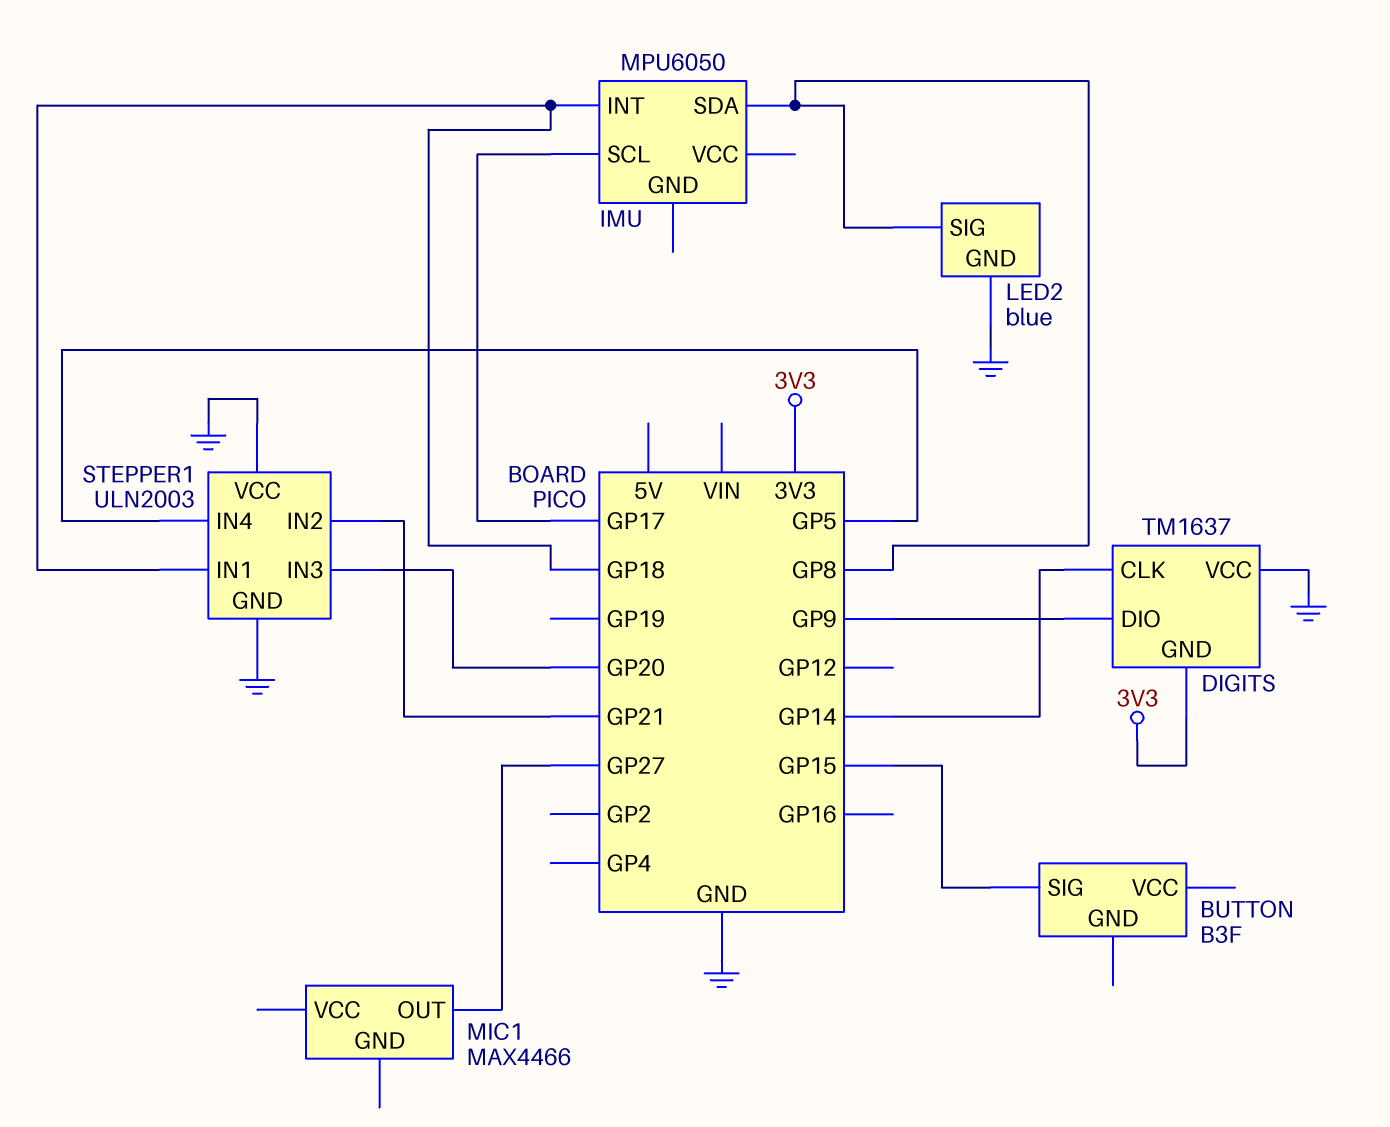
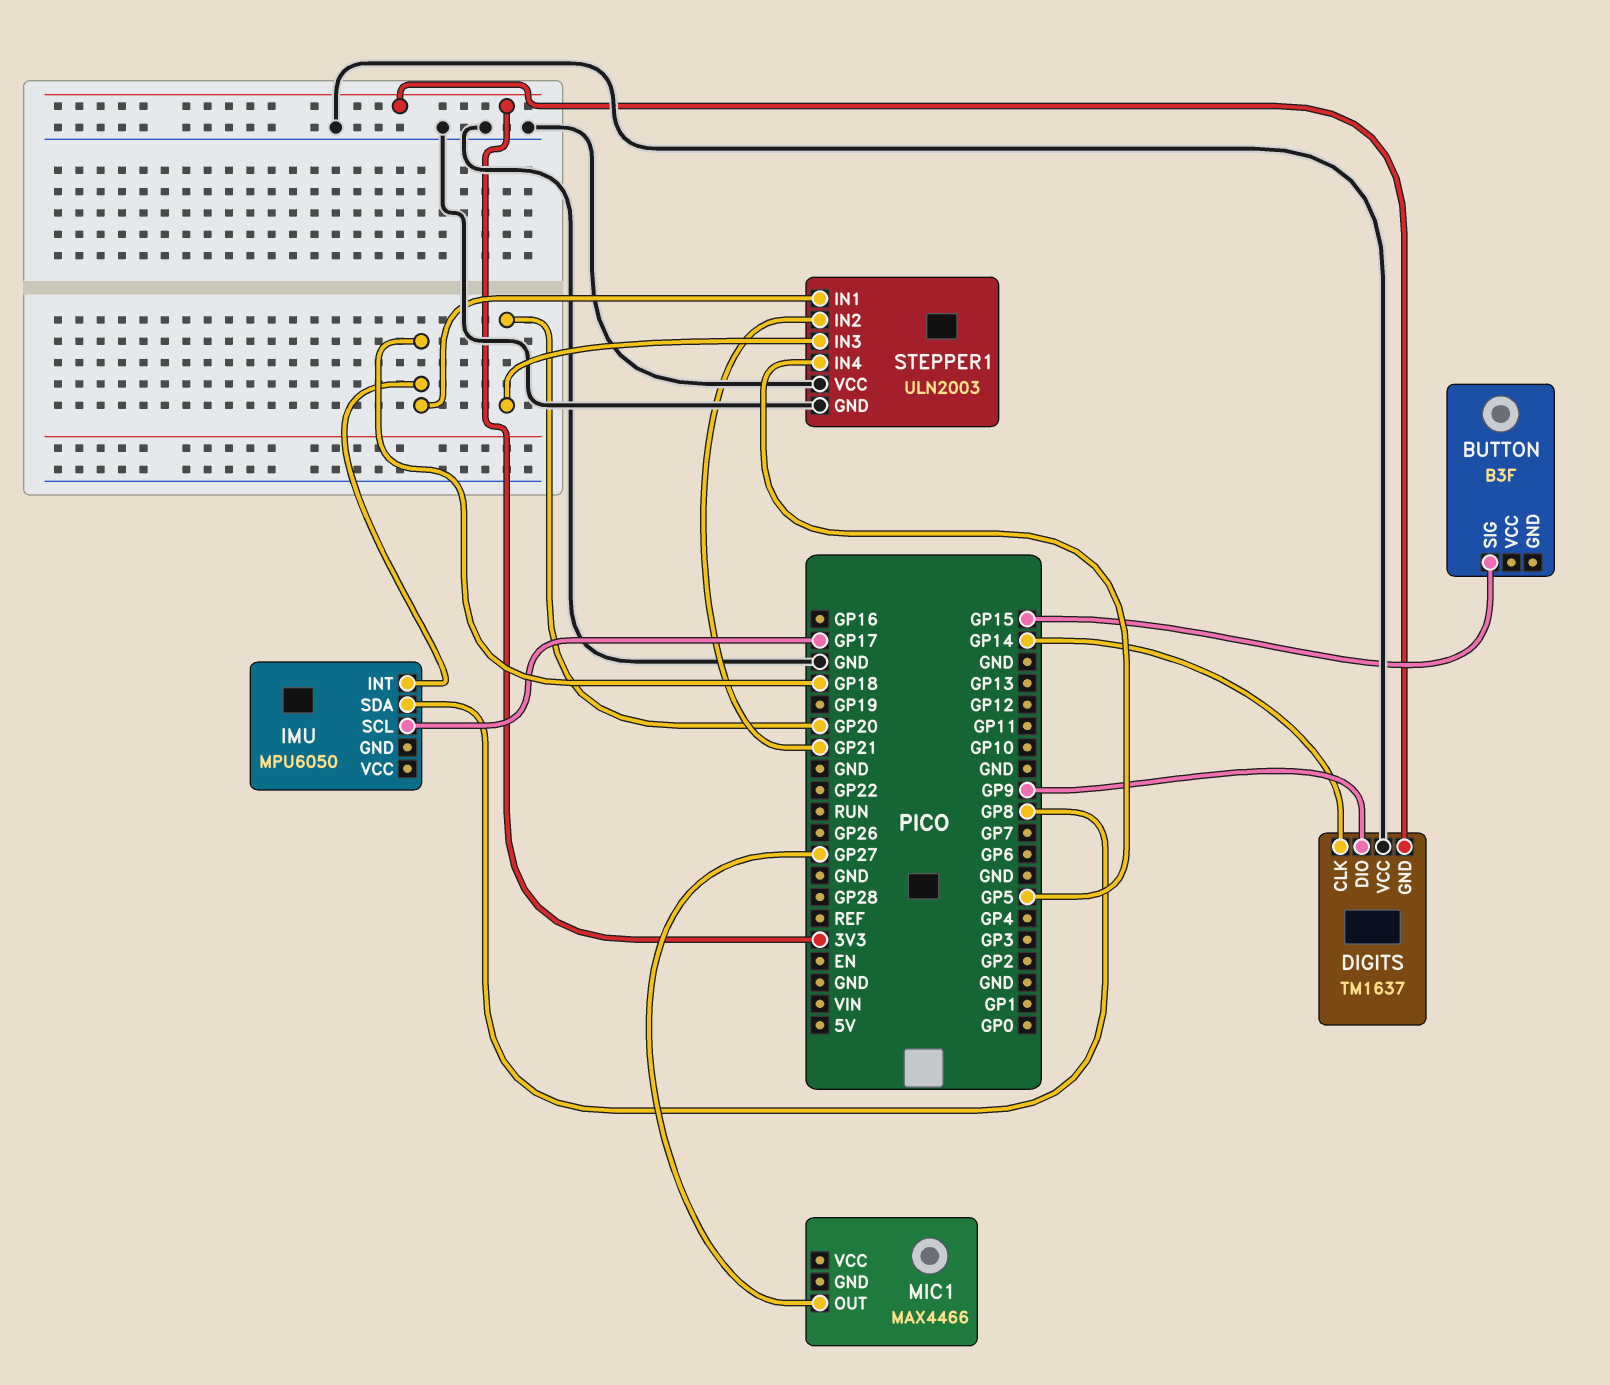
LED2: blue -> none
LED2 pin GND: GND -> none
LED2 pin SIG: GP8 -> none

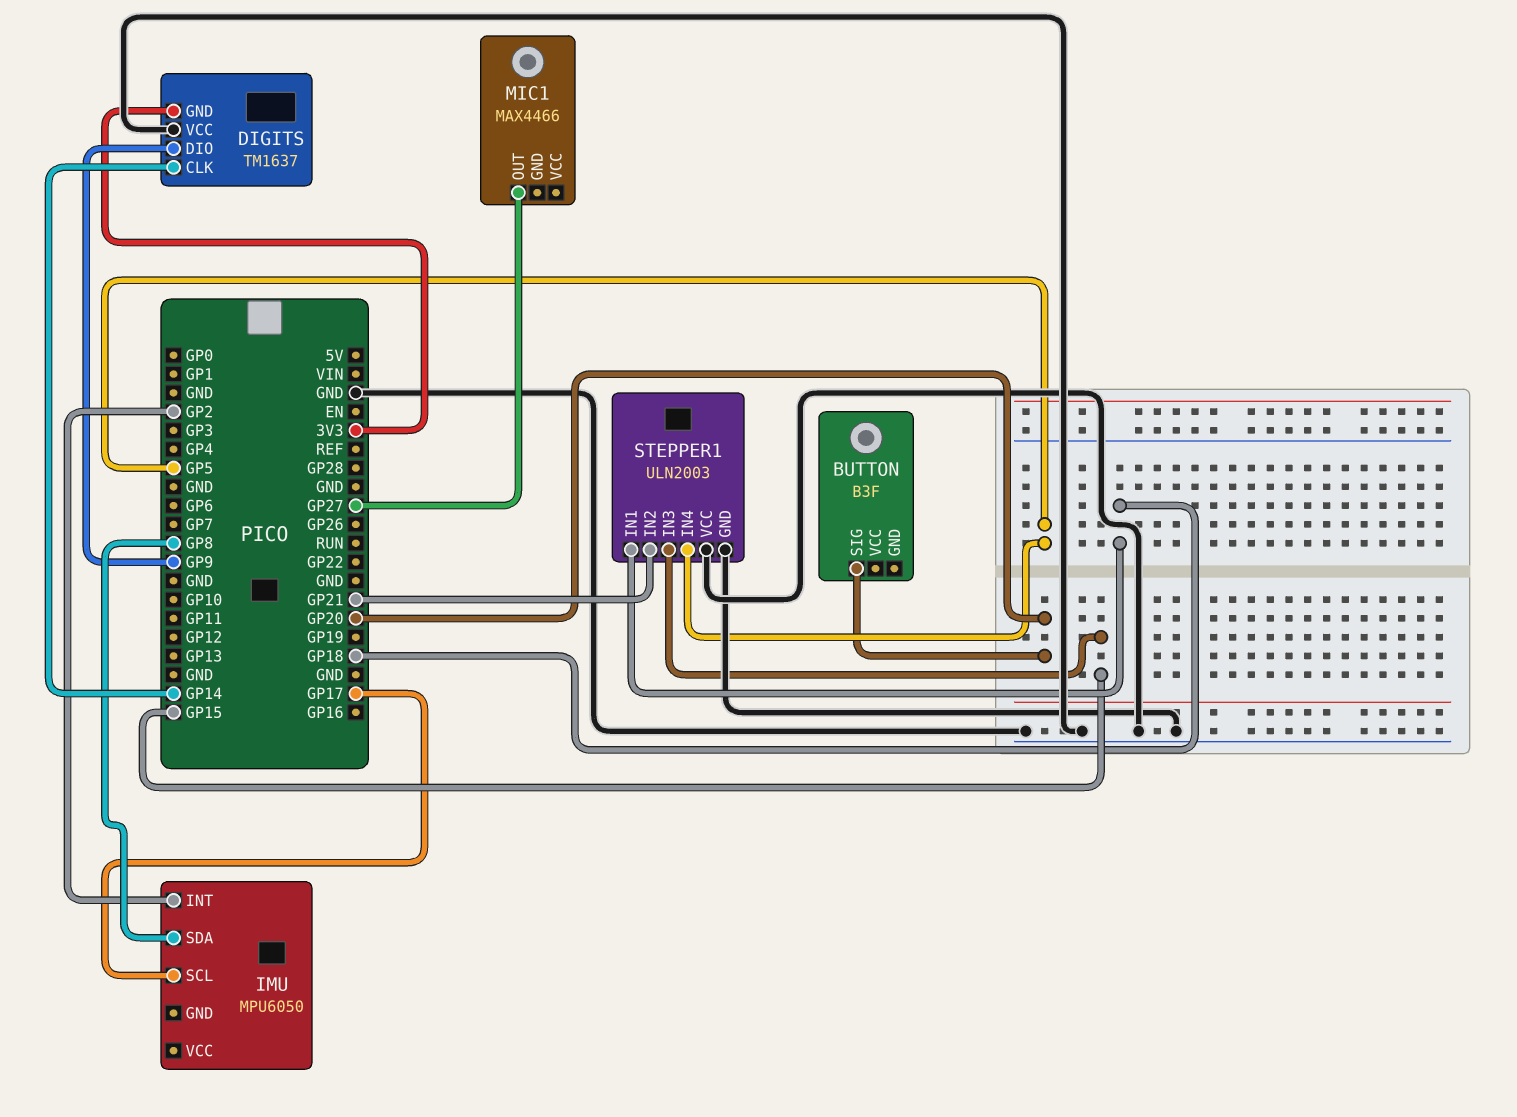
BUTTON pin SIG: GP15 -> GP20
IMU pin INT: GP18 -> GP2
STEPPER1 pin IN3: GP20 -> GP15

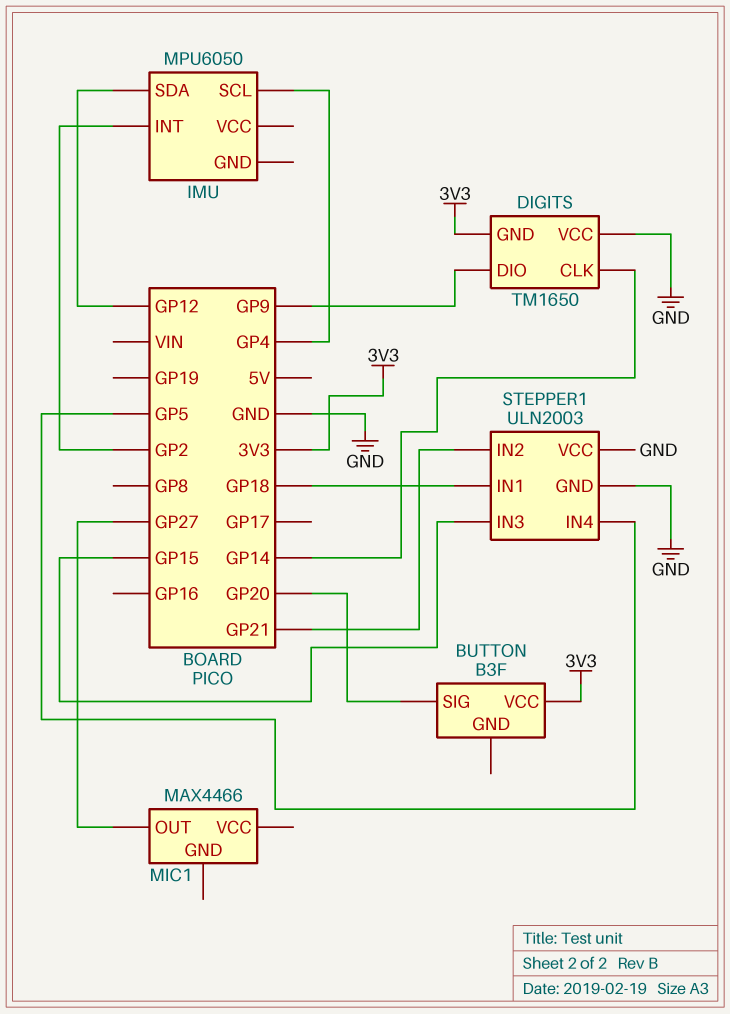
BUTTON pin VCC: none -> 3V3
DIGITS: TM1637 -> TM1650
IMU pin SCL: GP17 -> GP4
IMU pin SDA: GP8 -> GP12

